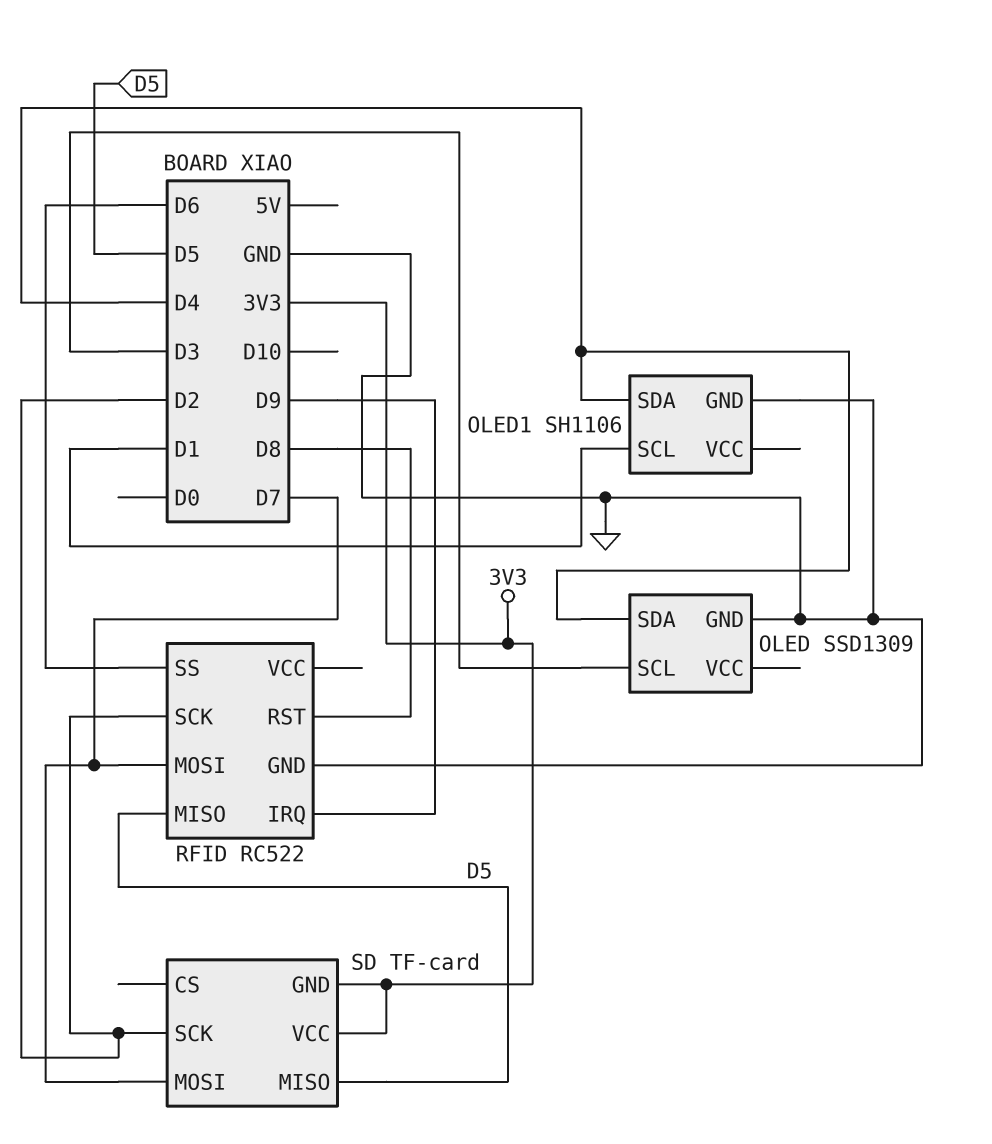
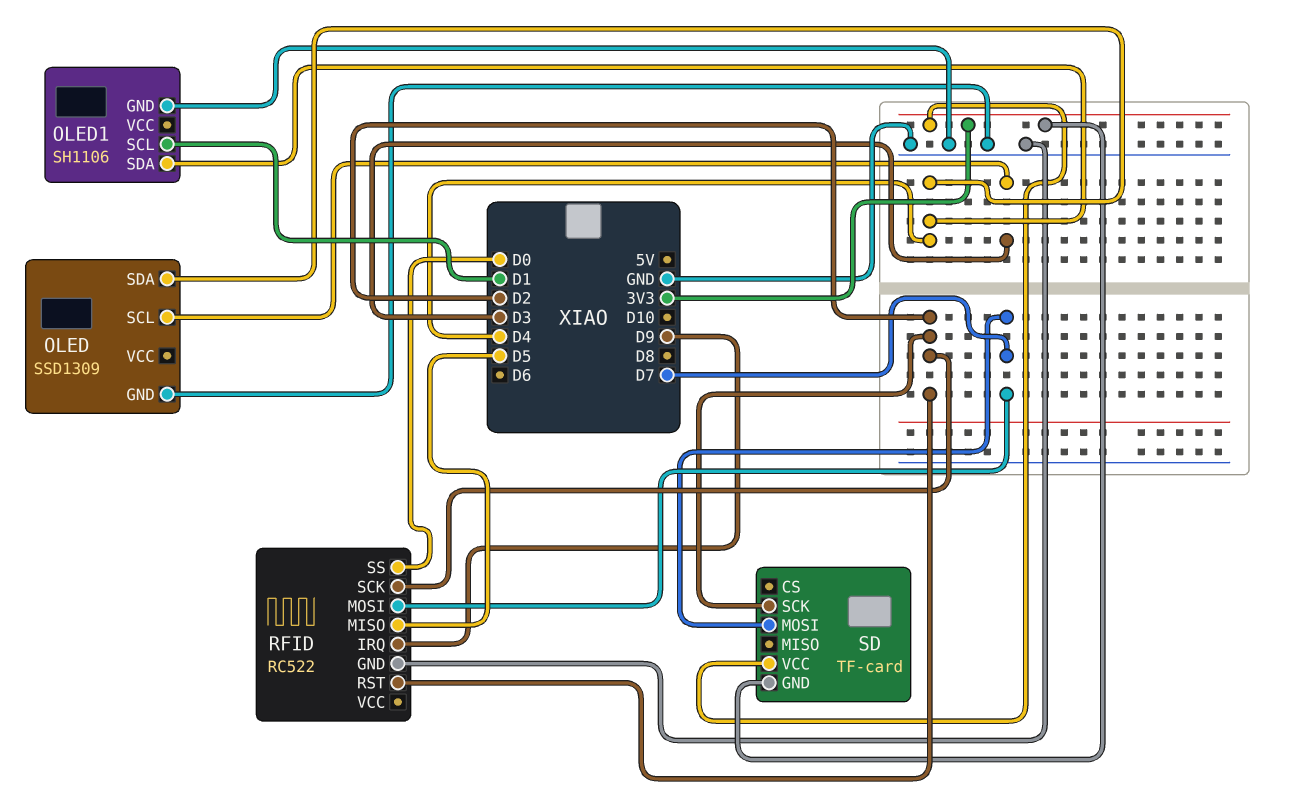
RFID pin RST: D8 -> D2
RFID pin SS: D6 -> D0
SD pin MISO: D5 -> none

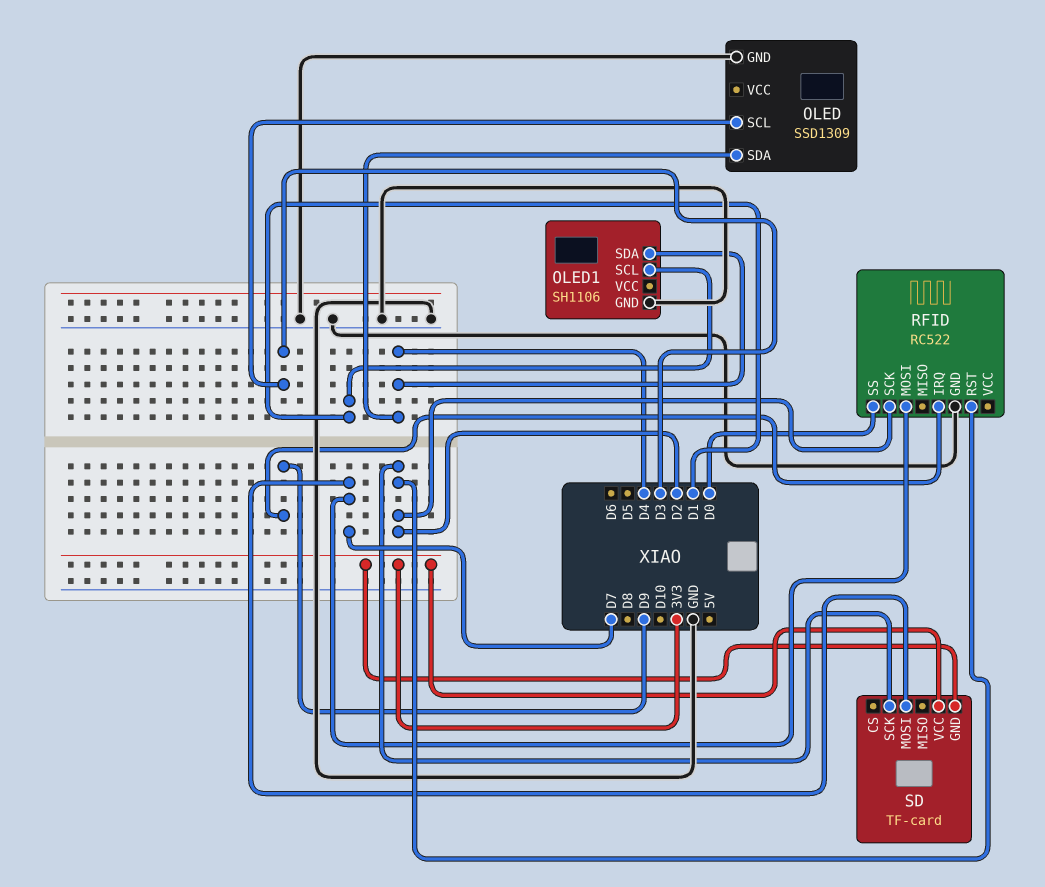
RFID pin MISO: D5 -> none

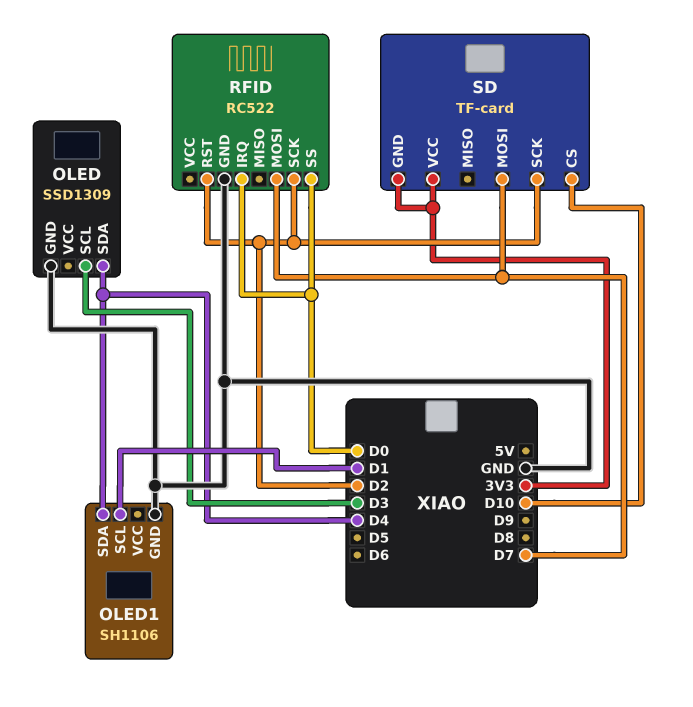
RFID pin IRQ: D9 -> D0
SD pin CS: none -> D10

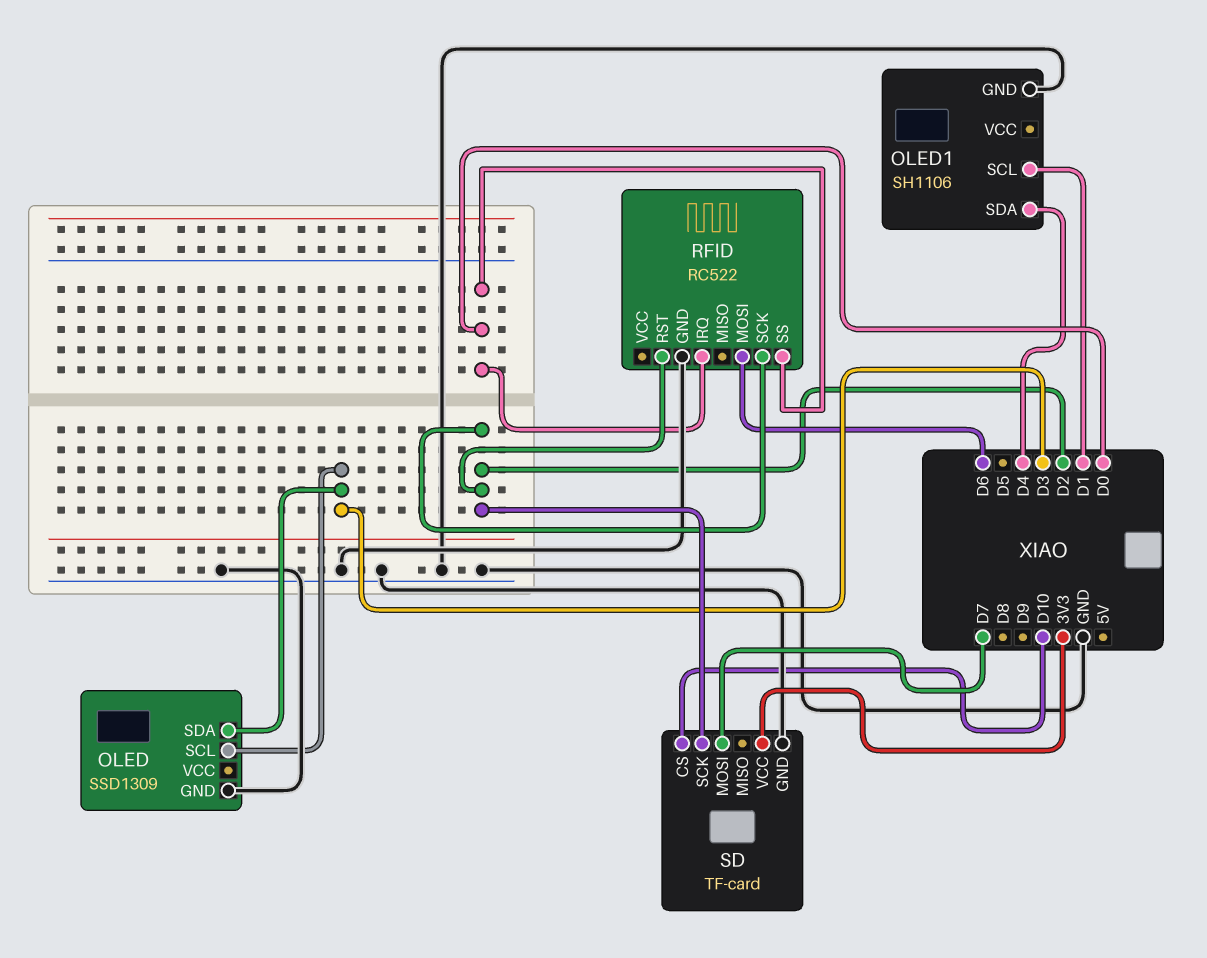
OLED pin SDA: D4 -> D3
RFID pin MOSI: D7 -> D6
SD pin GND: 3V3 -> GND

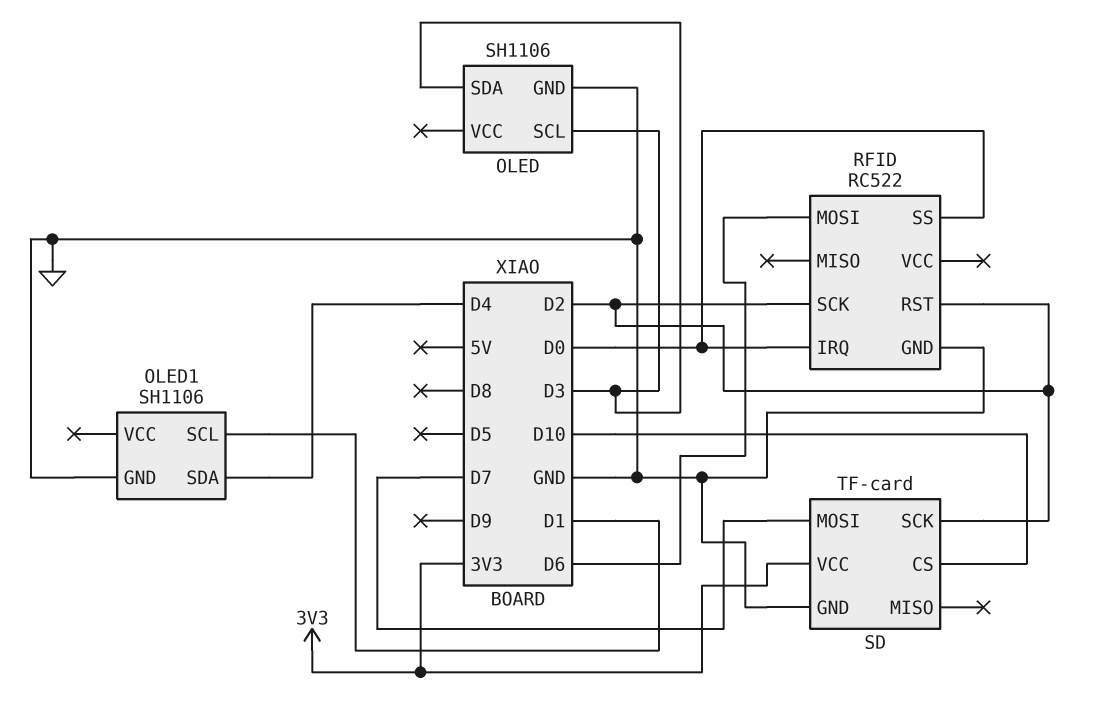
OLED: SSD1309 -> SH1106

